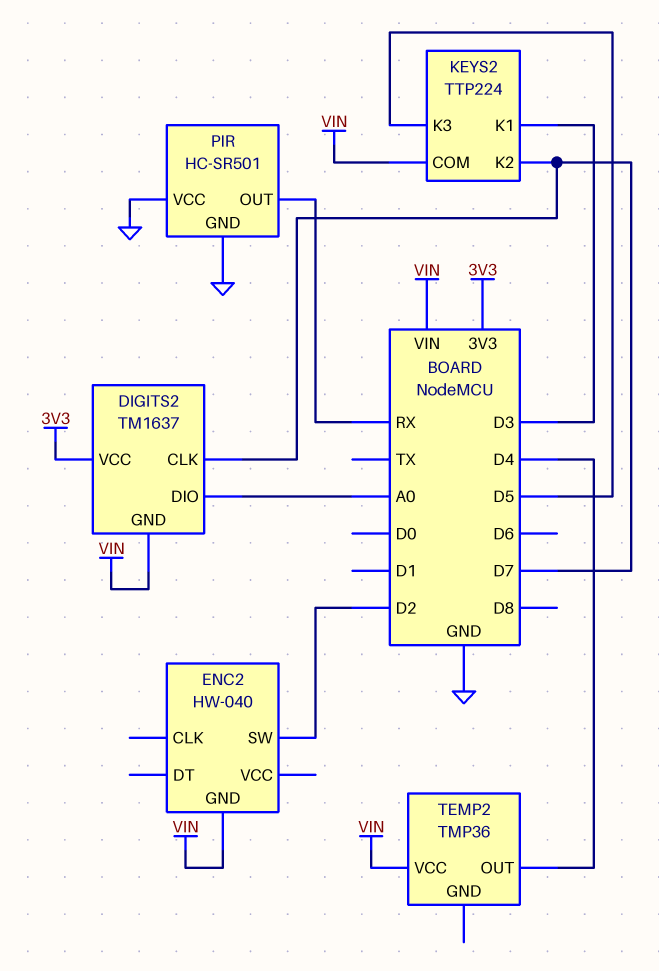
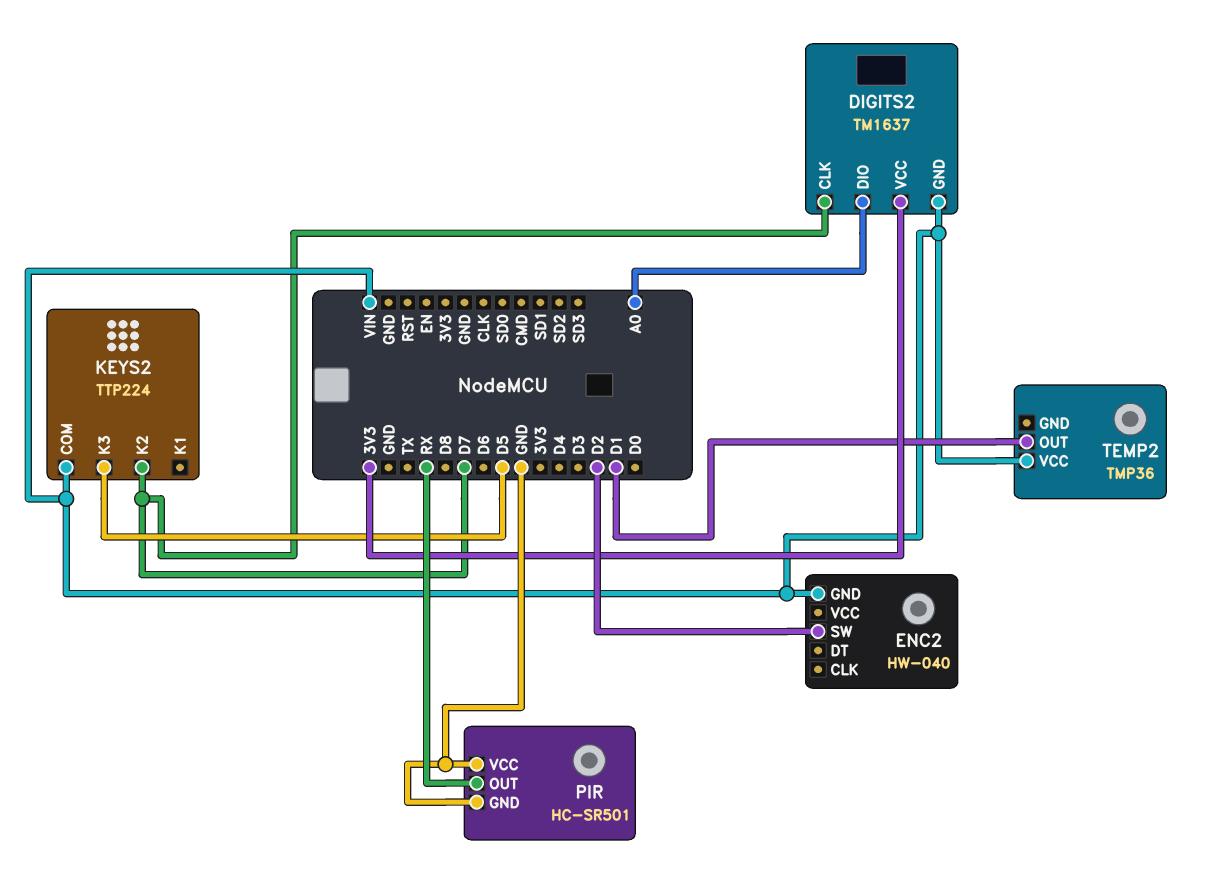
KEYS2 pin K1: D3 -> none
TEMP2 pin OUT: D4 -> D1

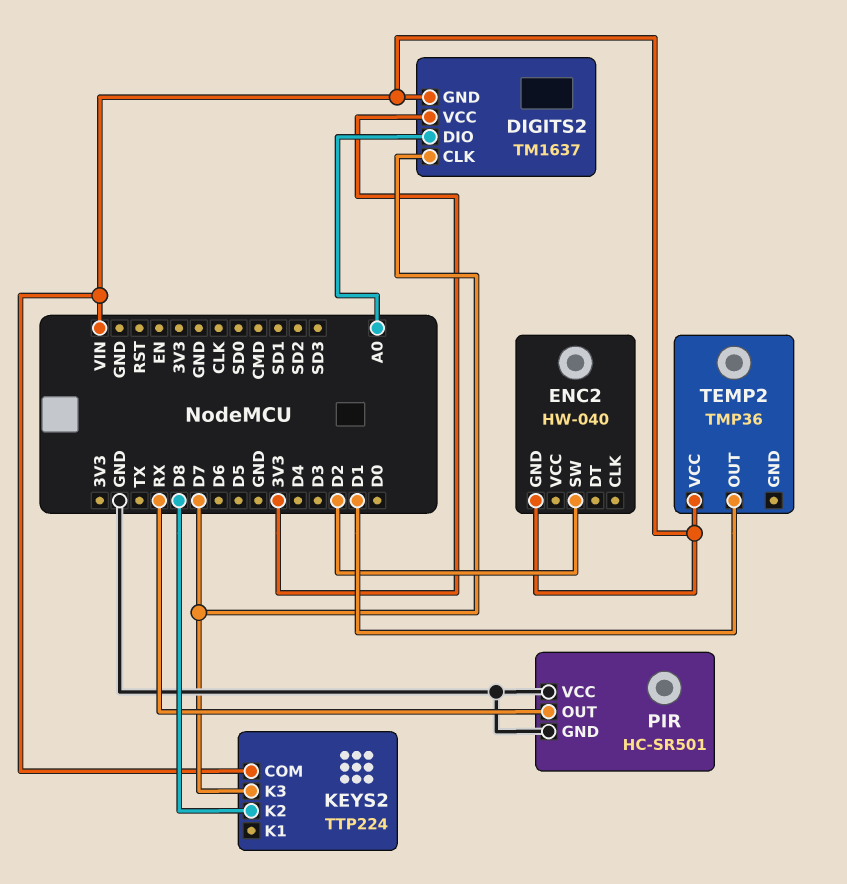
KEYS2 pin K2: D7 -> D8
KEYS2 pin K3: D5 -> D7

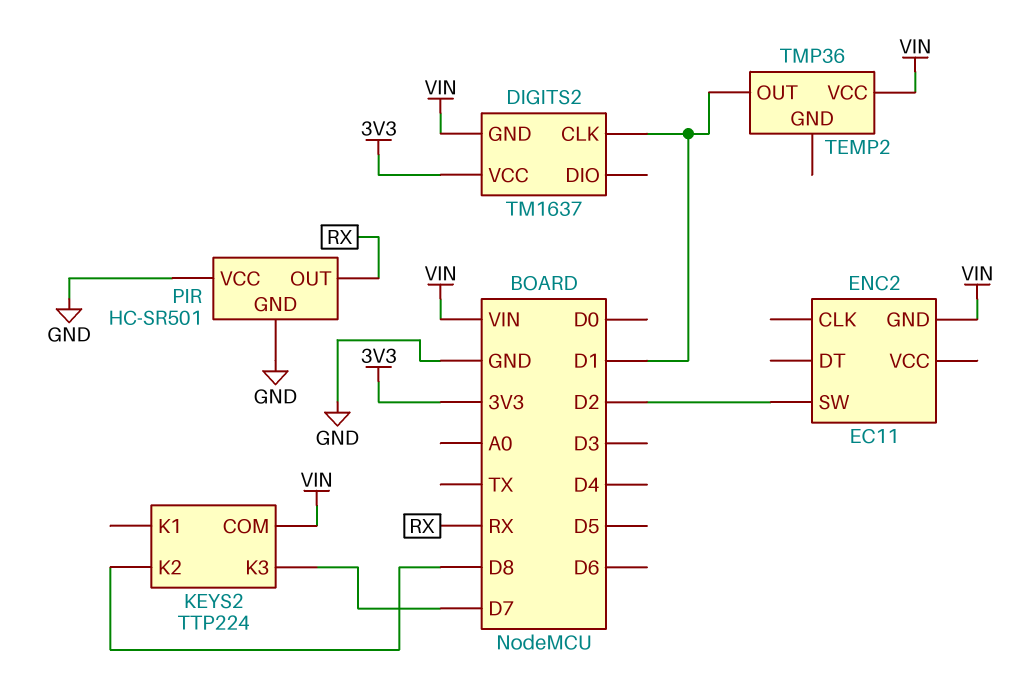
DIGITS2 pin CLK: D7 -> D1
DIGITS2 pin DIO: A0 -> none
ENC2: HW-040 -> EC11

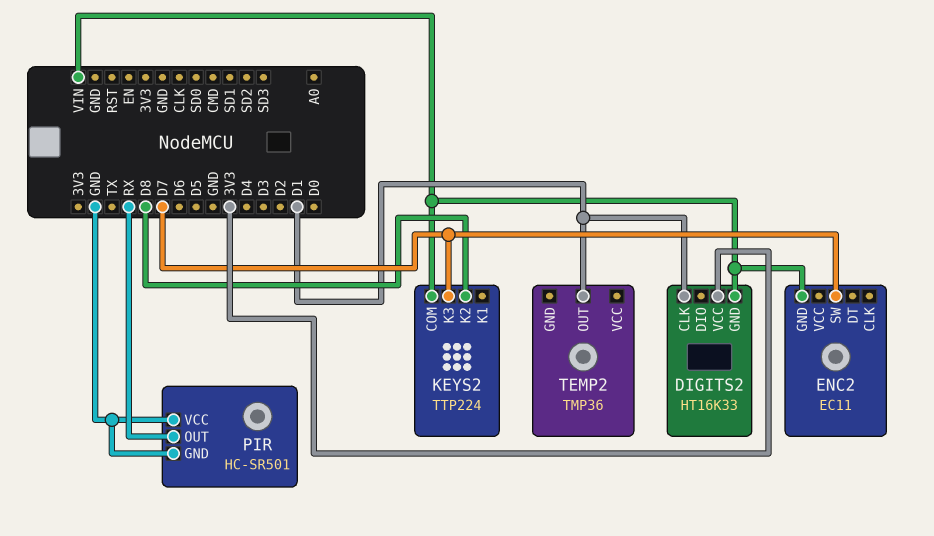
DIGITS2: TM1637 -> HT16K33
ENC2 pin SW: D2 -> D7
TEMP2 pin VCC: VIN -> none

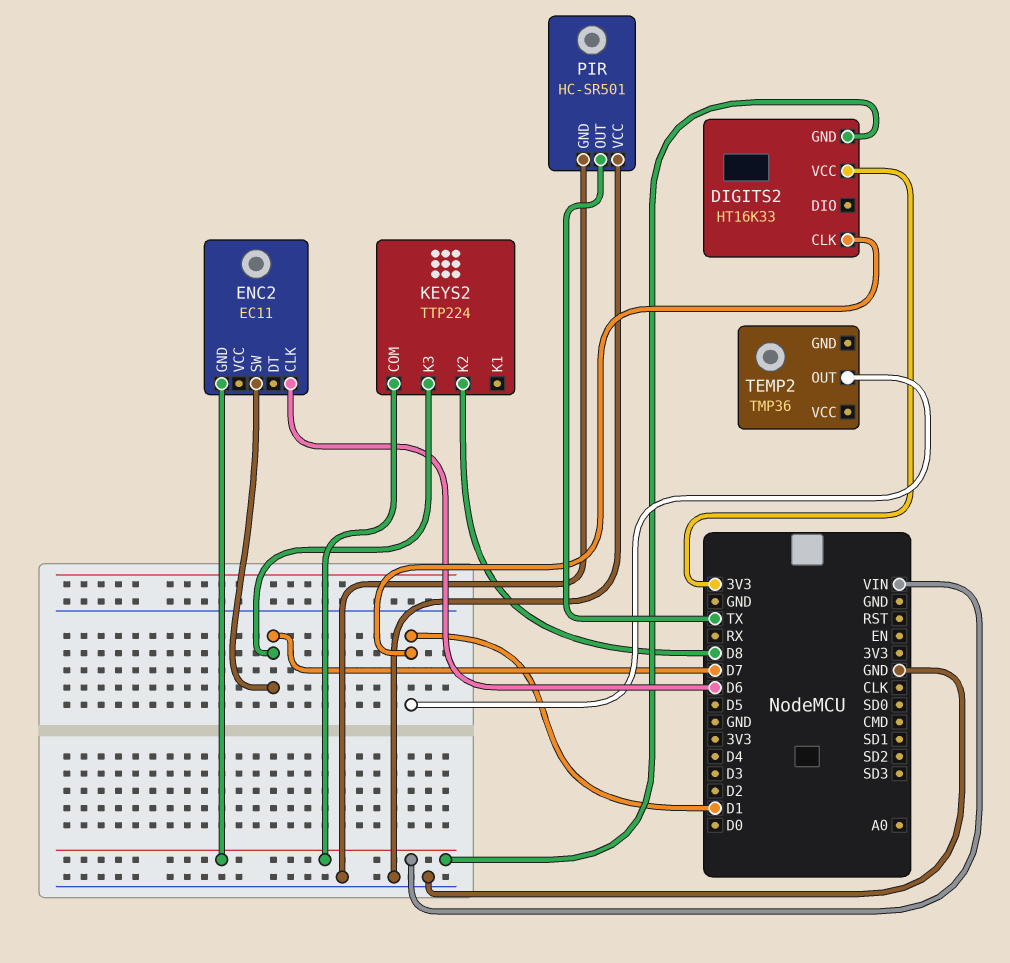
ENC2 pin CLK: none -> D6
PIR pin OUT: RX -> TX

